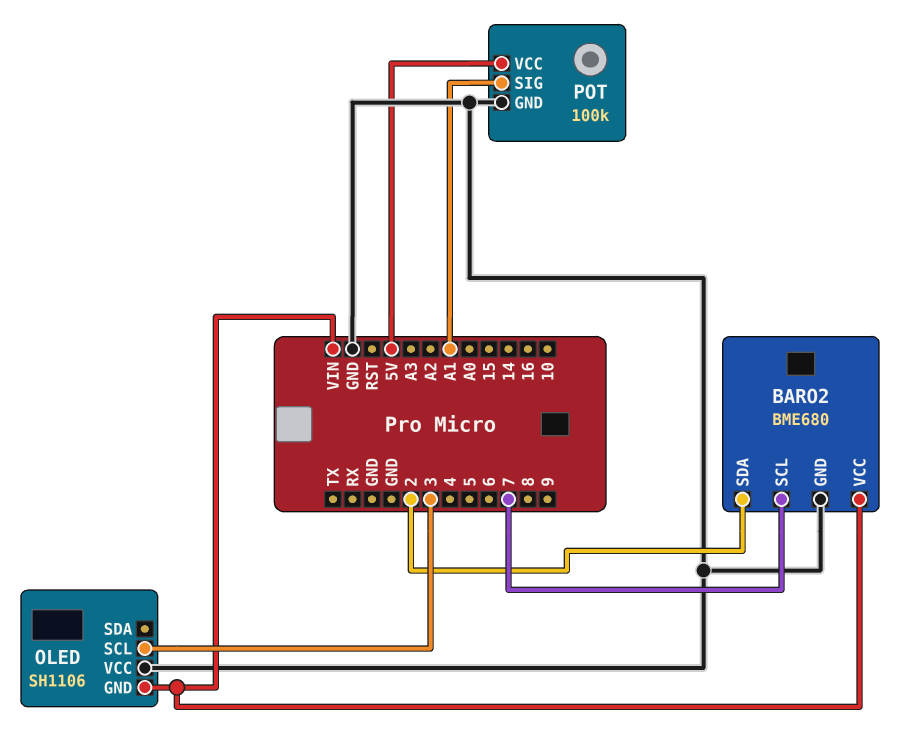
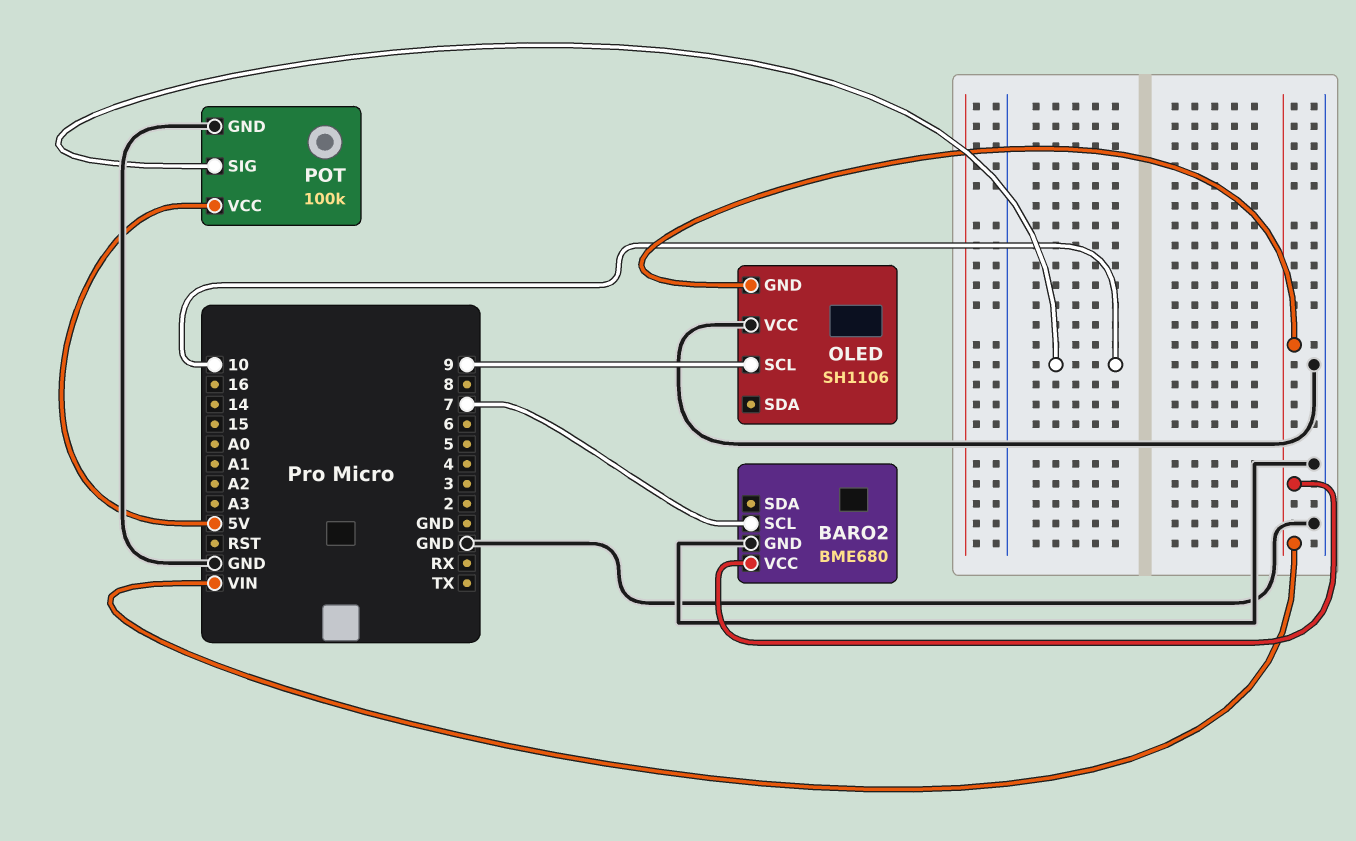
BARO2 pin SDA: 2 -> none
OLED pin SCL: 3 -> 9
POT pin SIG: A1 -> 10

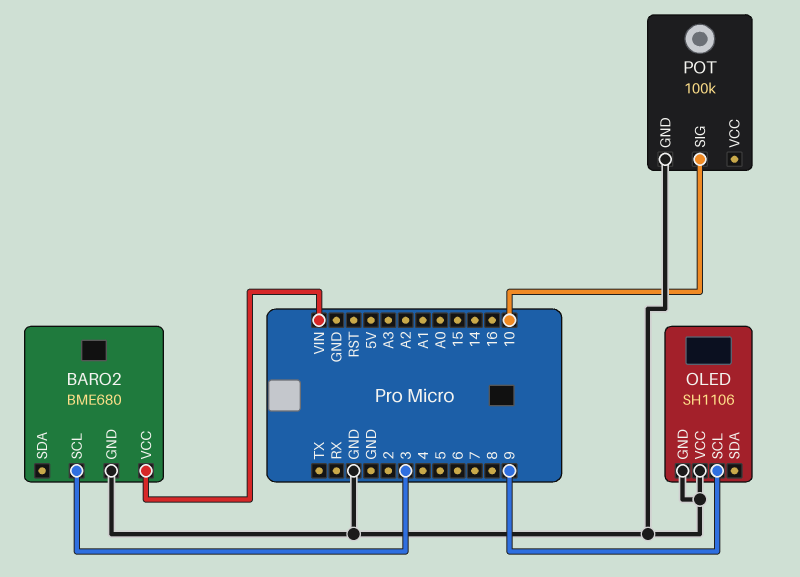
BARO2 pin SCL: 7 -> 3
OLED pin GND: VIN -> GND
POT pin VCC: 5V -> none

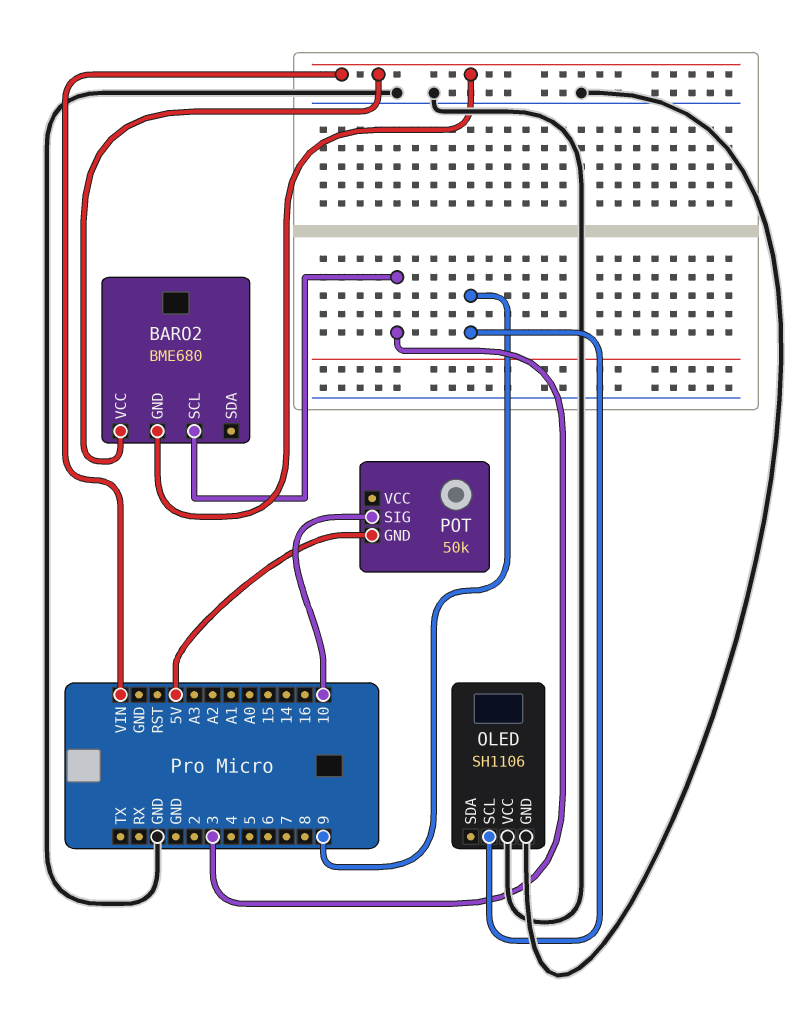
BARO2 pin GND: GND -> VIN
POT: 100k -> 50k
POT pin GND: GND -> 5V

